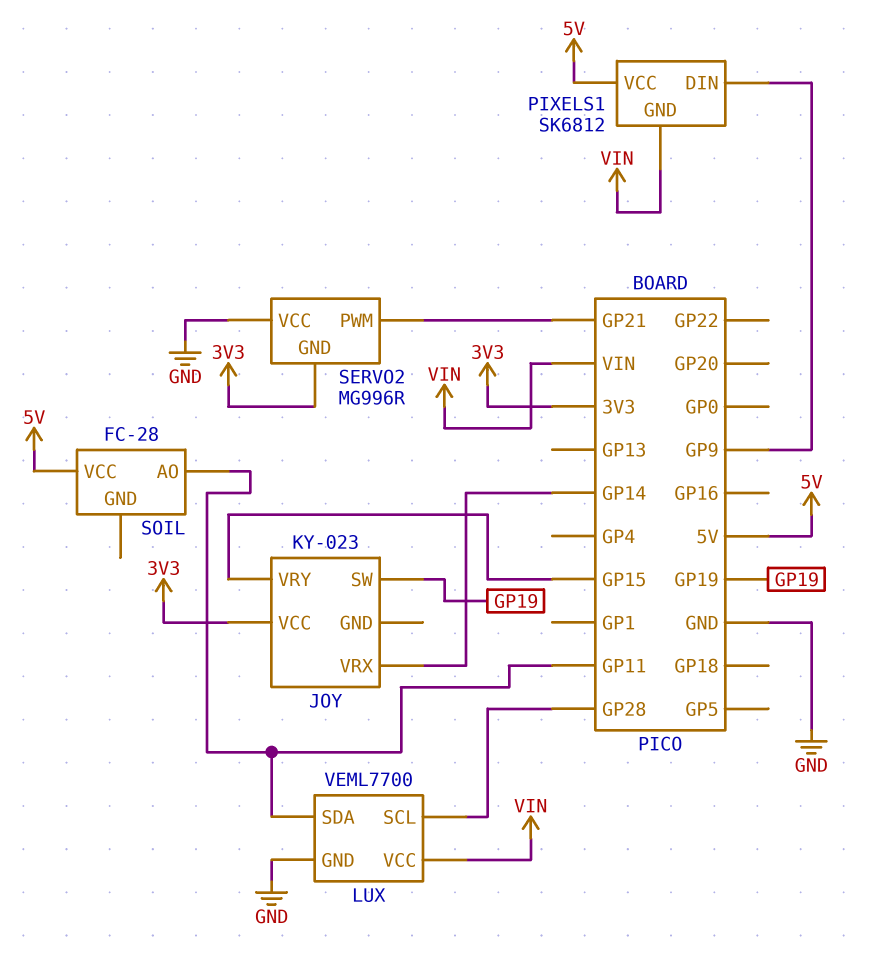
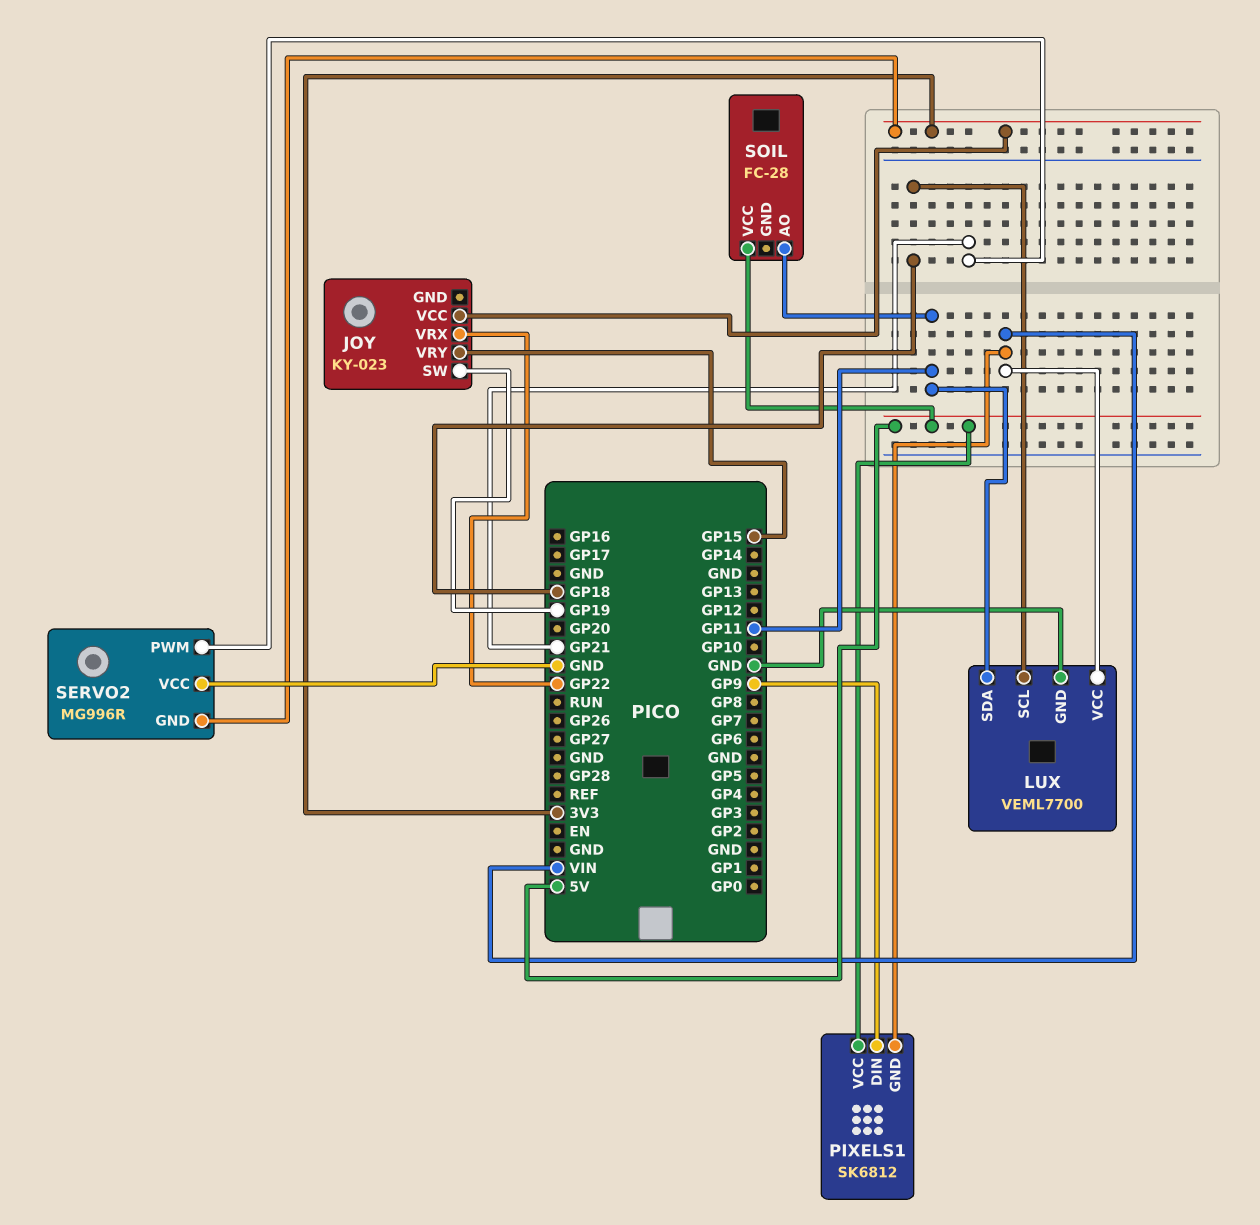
JOY pin VRX: GP14 -> GP22
LUX pin SCL: GP28 -> GP18

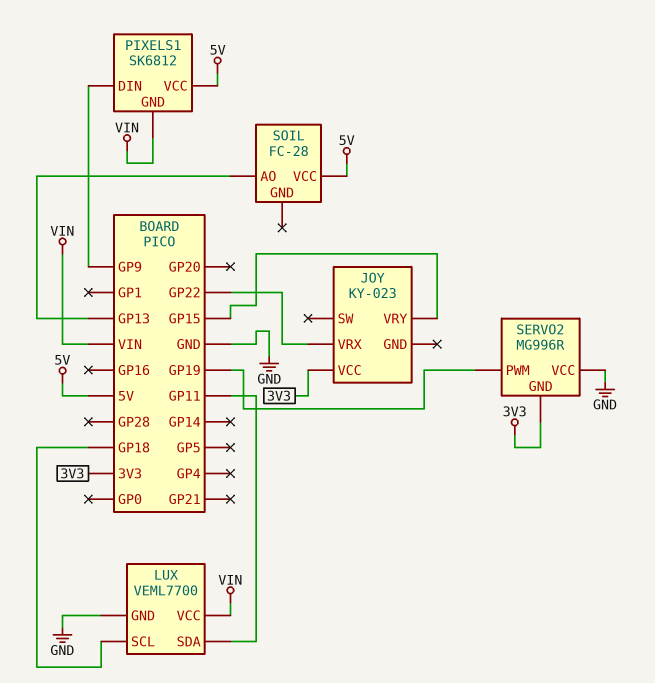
JOY pin SW: GP19 -> none
SERVO2 pin PWM: GP21 -> GP19
SOIL pin AO: GP11 -> GP13

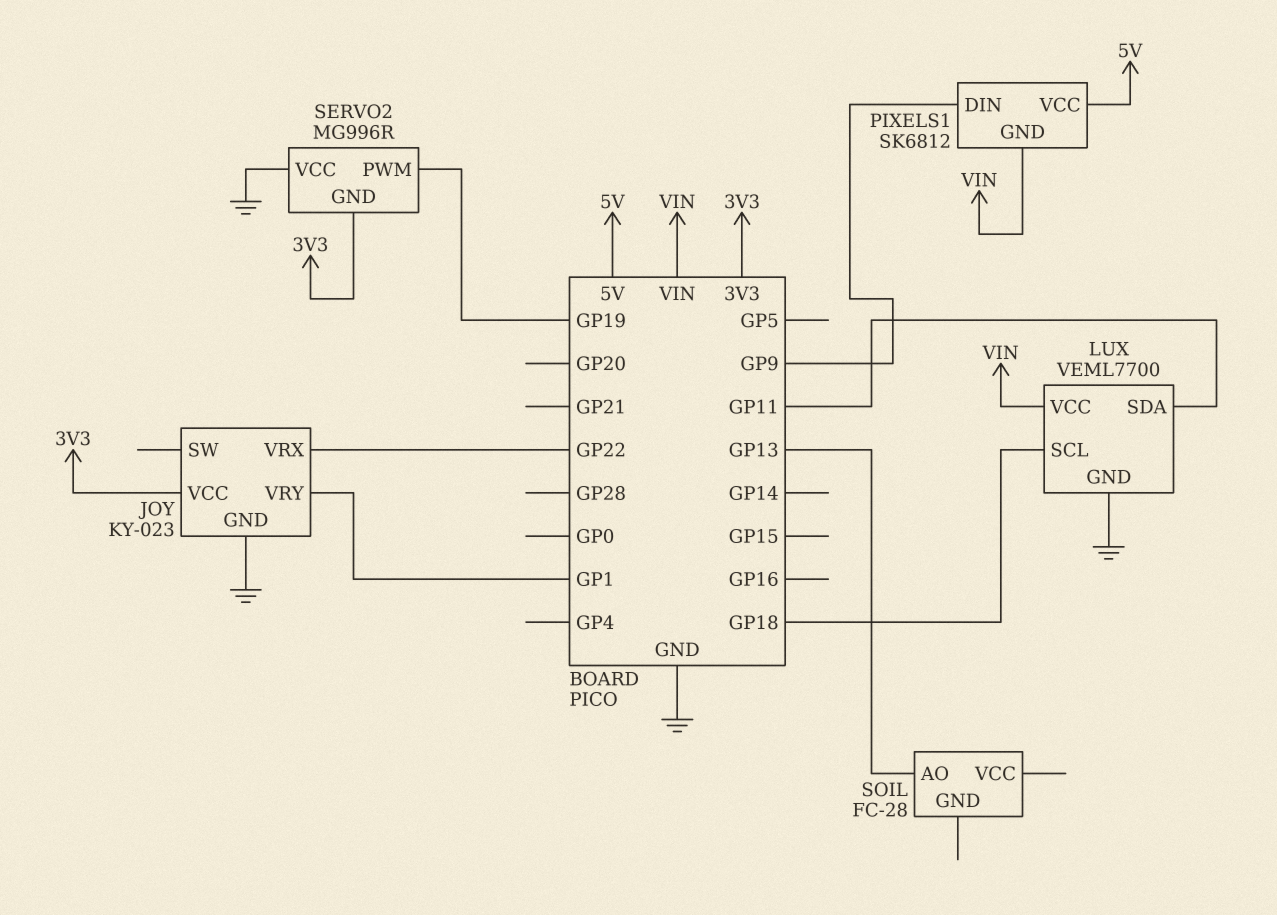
JOY pin GND: none -> GND
JOY pin VRY: GP15 -> GP1
SOIL pin VCC: 5V -> none

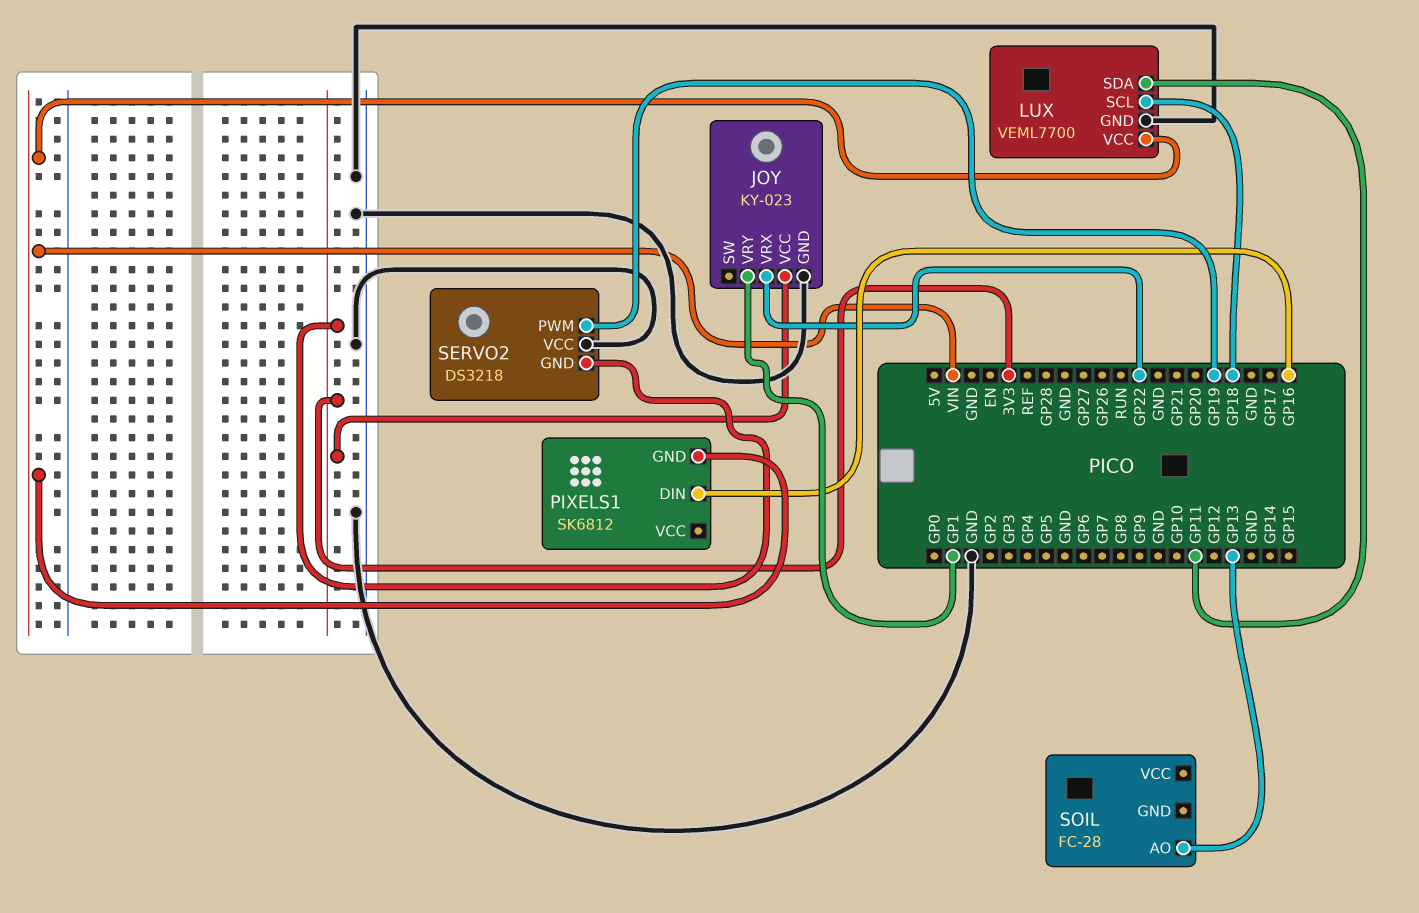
PIXELS1 pin DIN: GP9 -> GP16
PIXELS1 pin VCC: 5V -> none
SERVO2: MG996R -> DS3218

